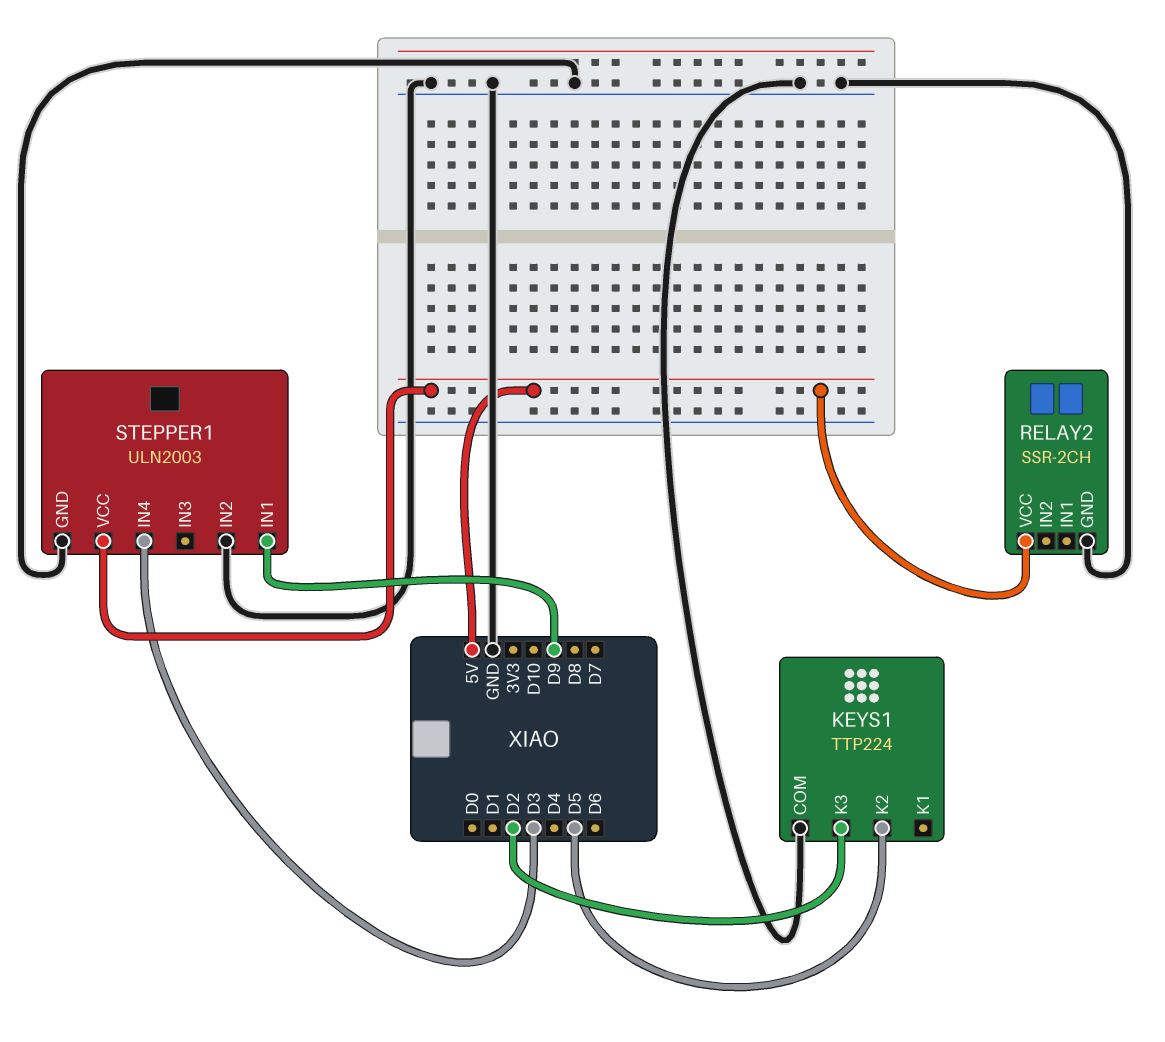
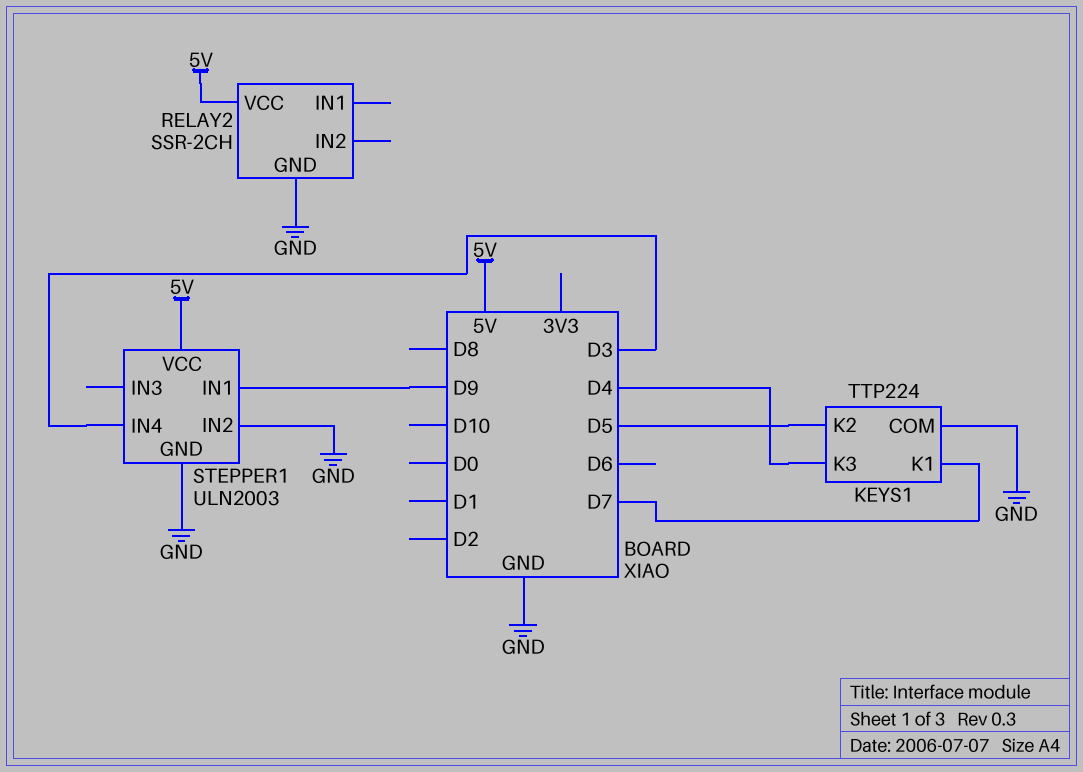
KEYS1 pin K1: none -> D7
KEYS1 pin K3: D2 -> D4

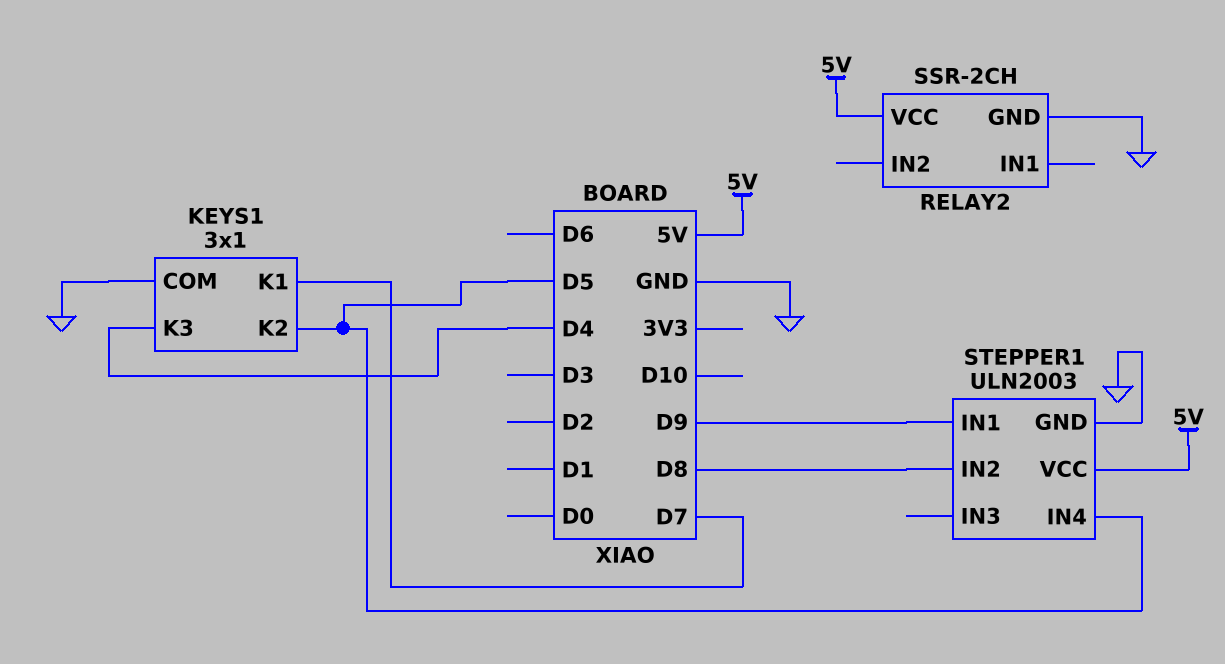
KEYS1: TTP224 -> 3x1
STEPPER1 pin IN2: GND -> D8
STEPPER1 pin IN4: D3 -> D5

